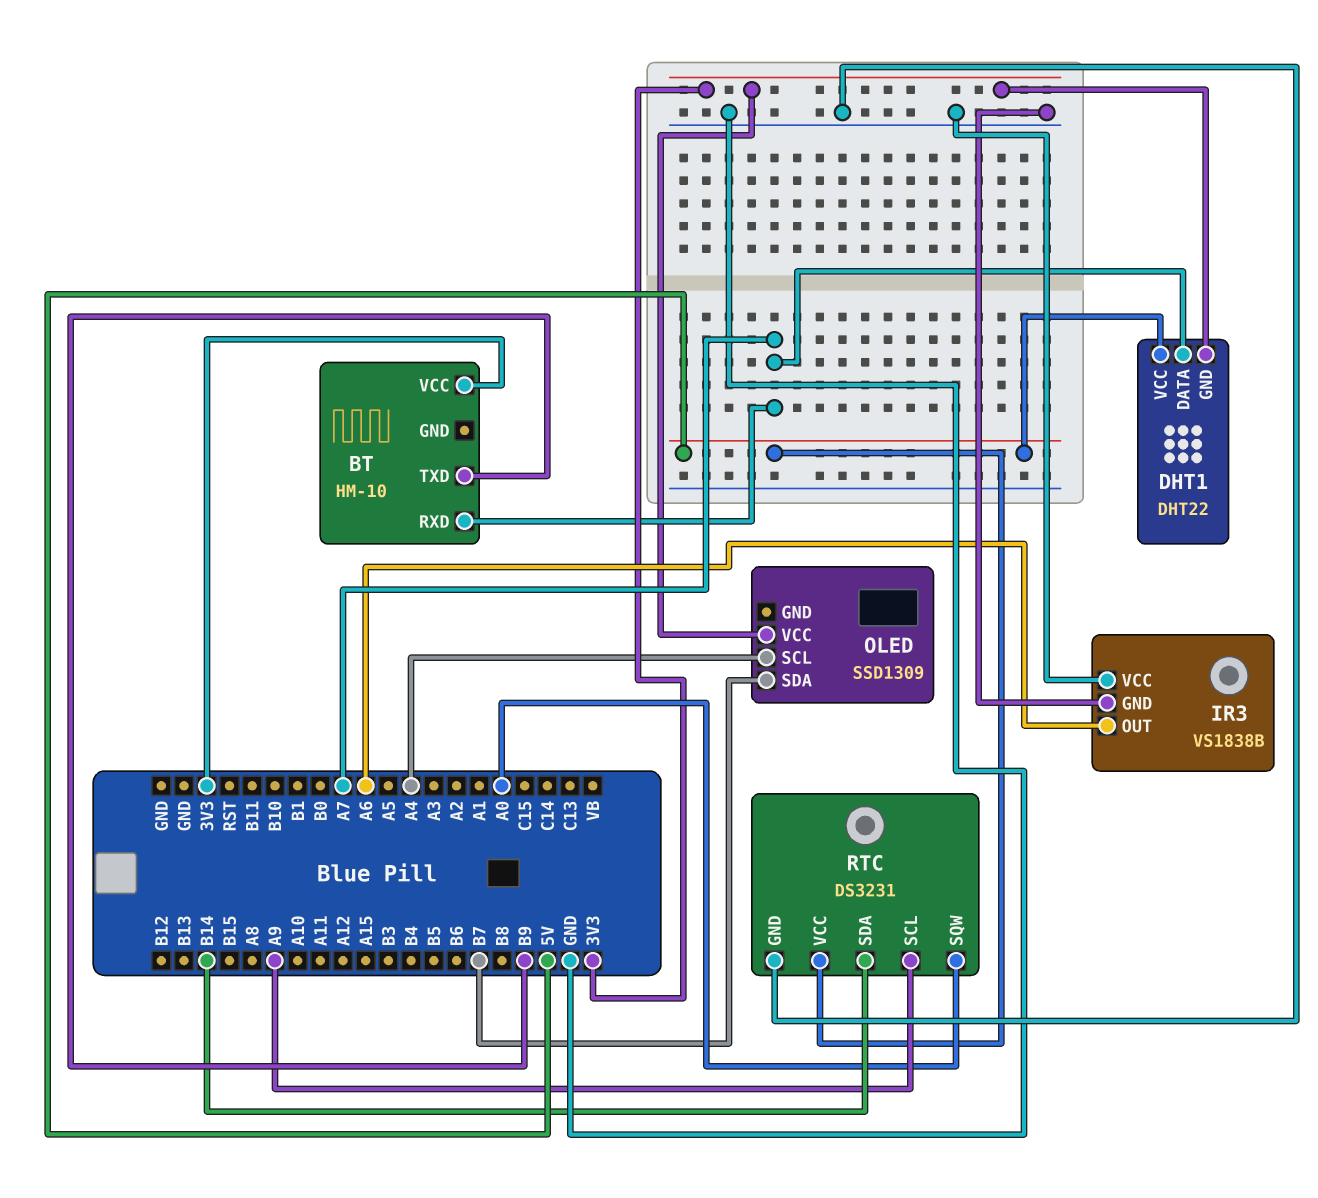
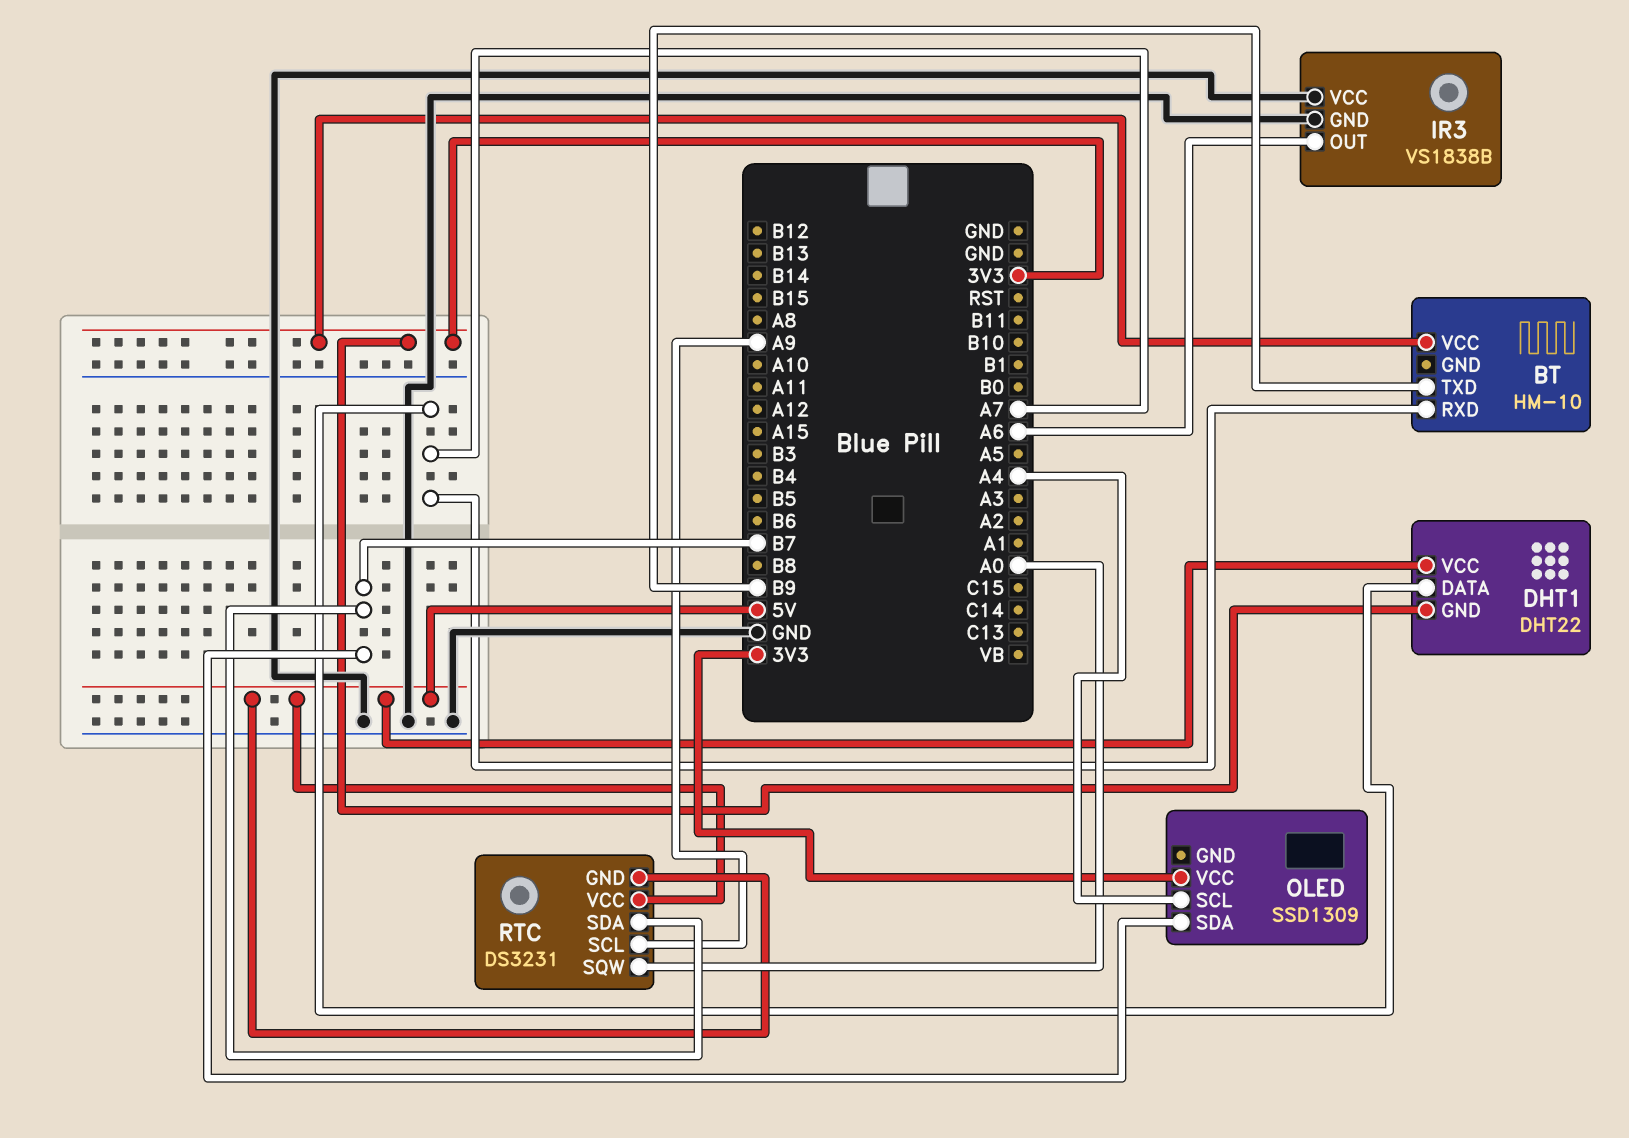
RTC pin GND: GND -> 5V
RTC pin SDA: B14 -> B7

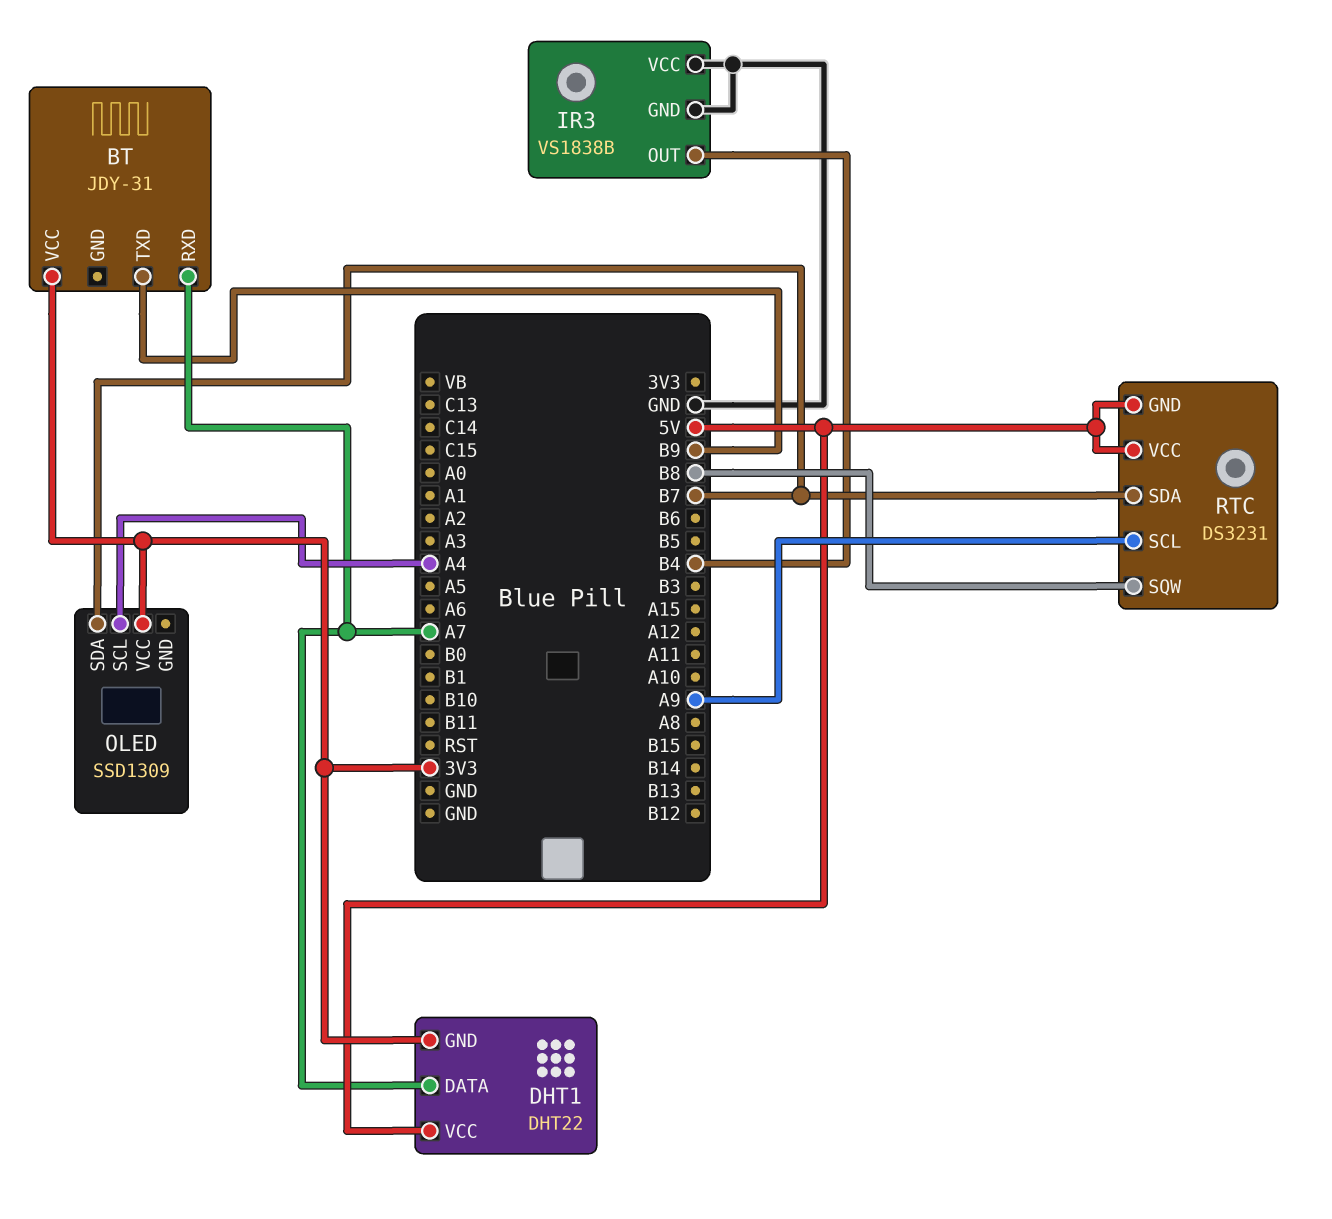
BT: HM-10 -> JDY-31
IR3 pin OUT: A6 -> B4
RTC pin SQW: A0 -> B8

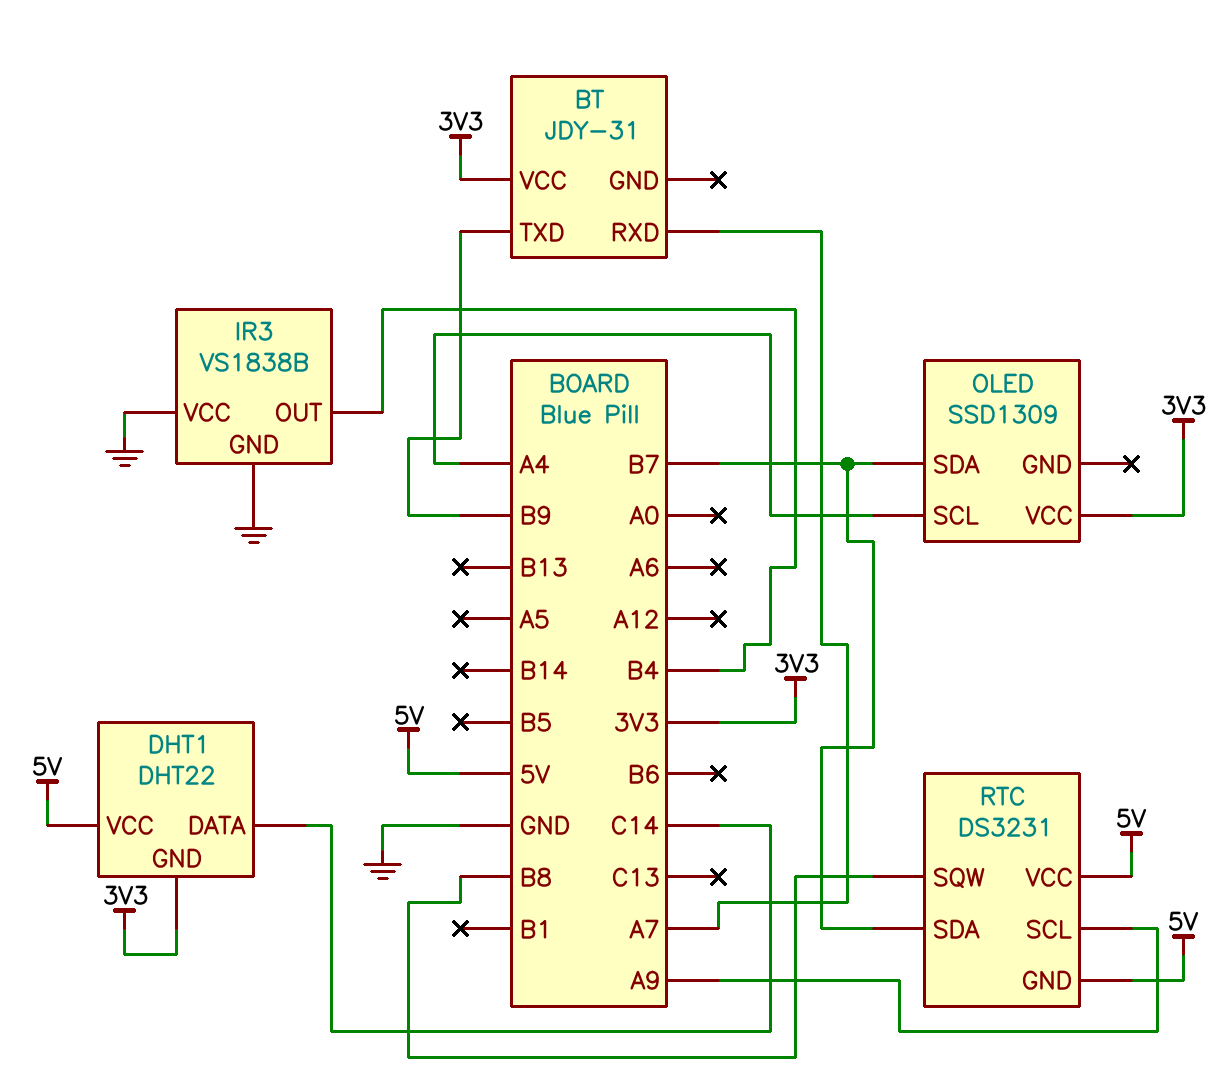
DHT1 pin DATA: A7 -> C14

